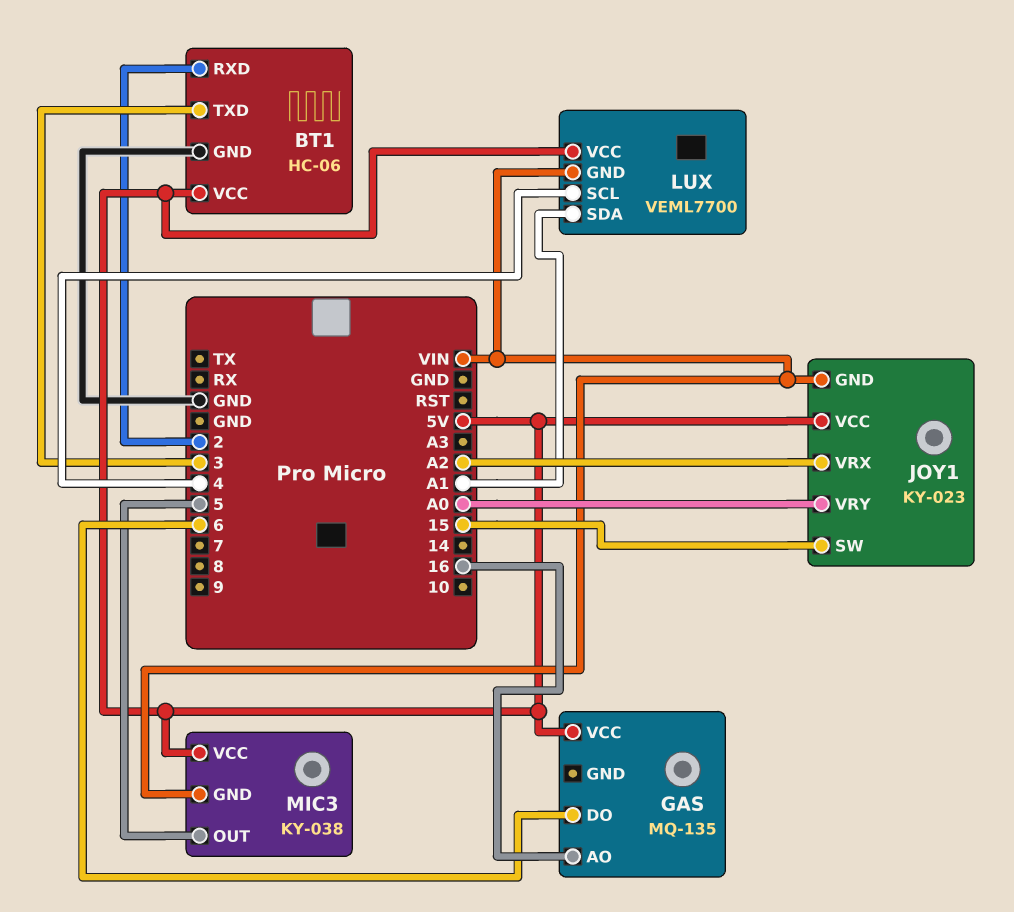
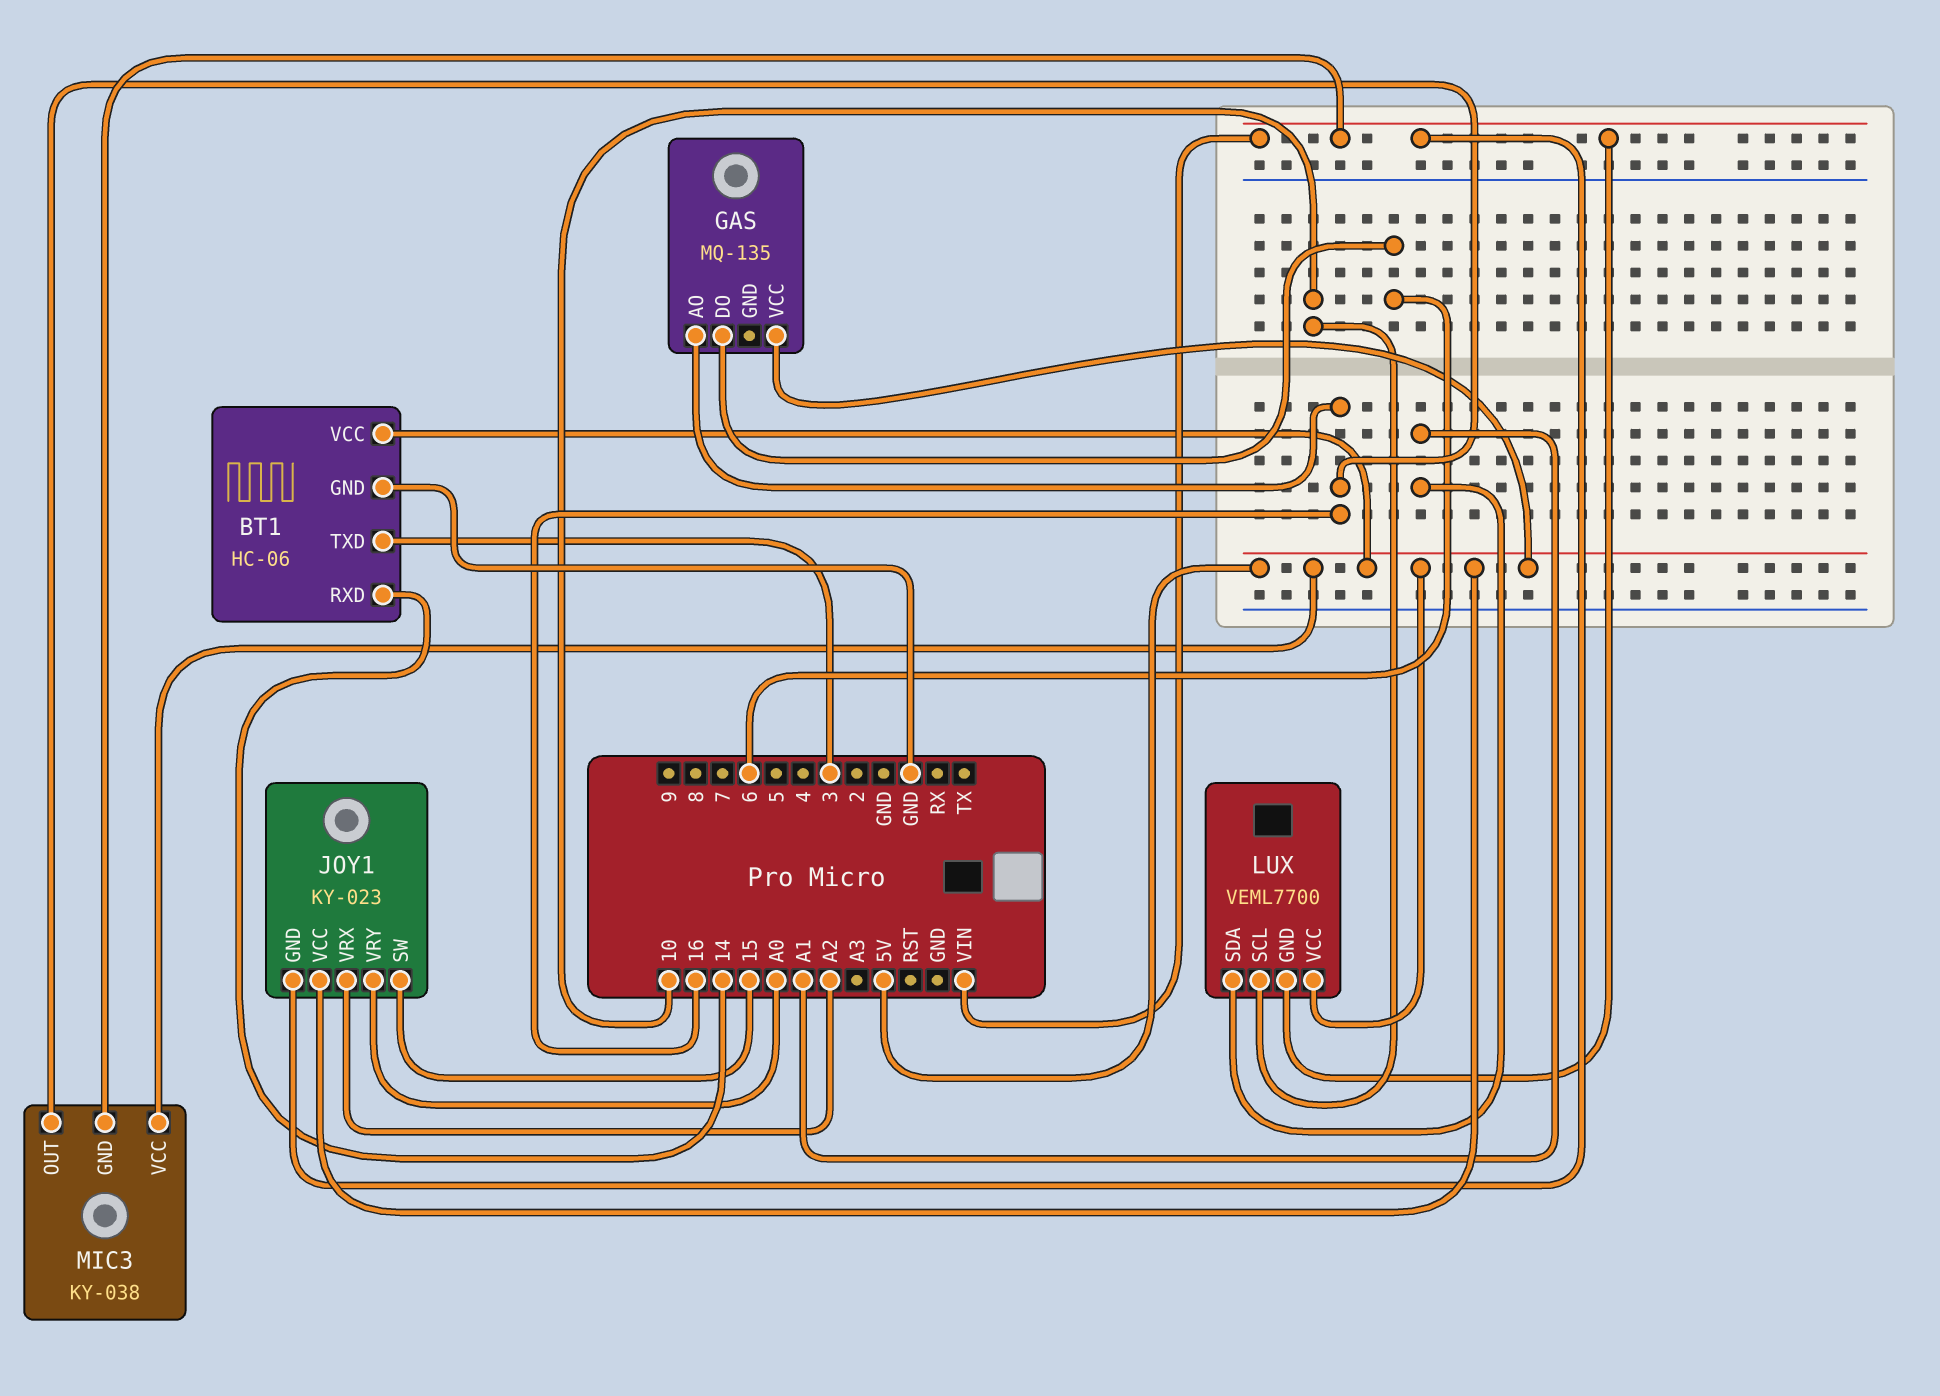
BT1 pin RXD: 2 -> 14
LUX pin SCL: 4 -> 10
MIC3 pin OUT: 5 -> 16

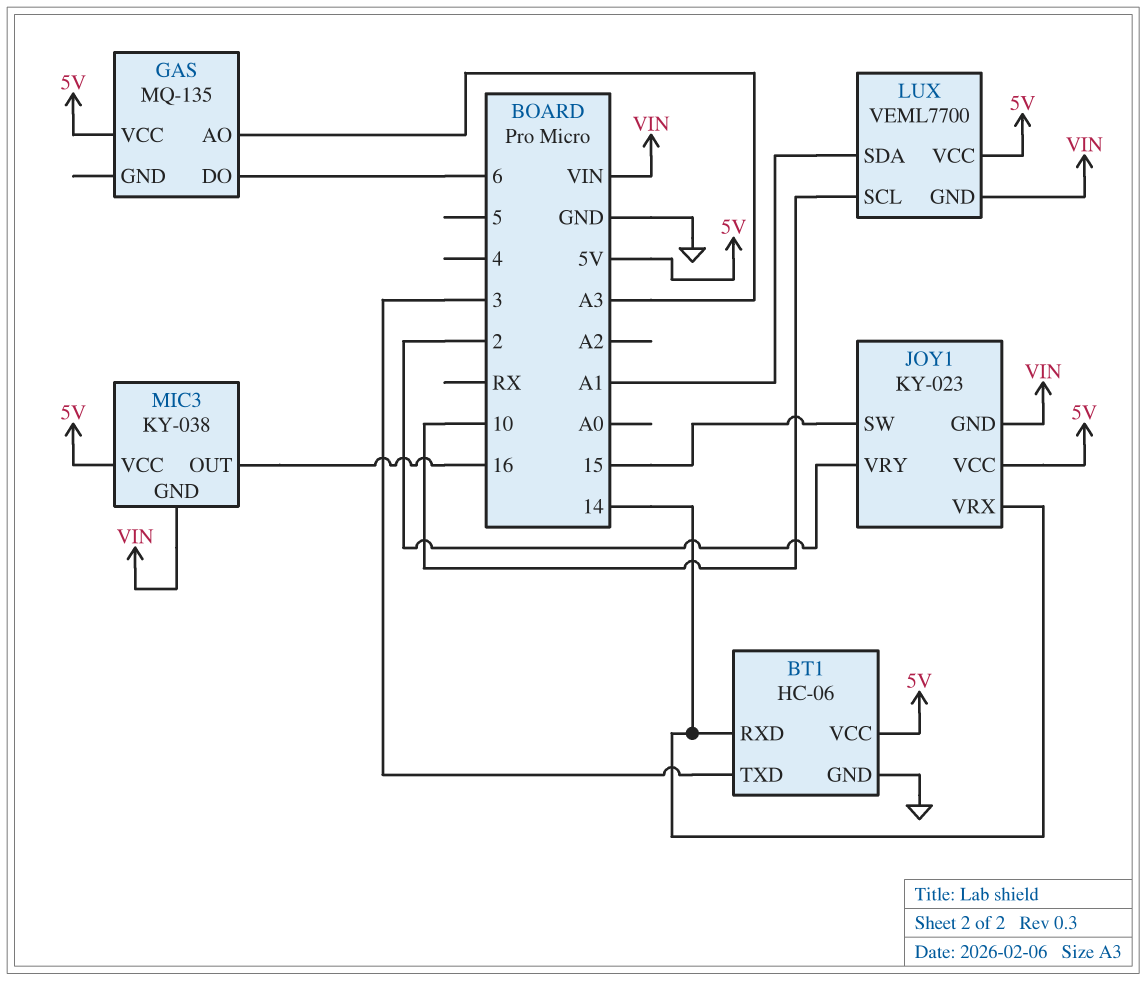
GAS pin AO: 16 -> A3
JOY1 pin VRX: A2 -> 14
JOY1 pin VRY: A0 -> 2

